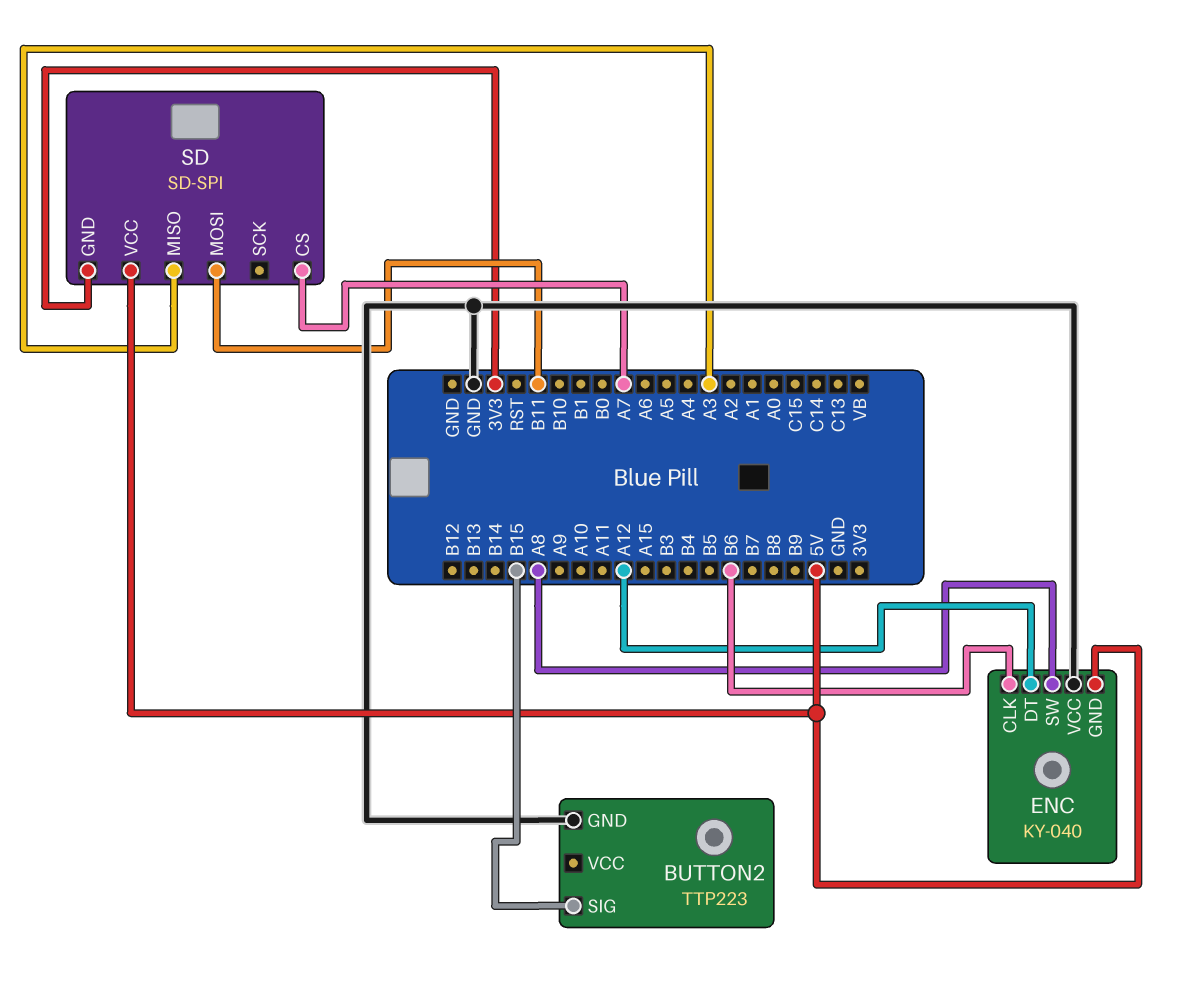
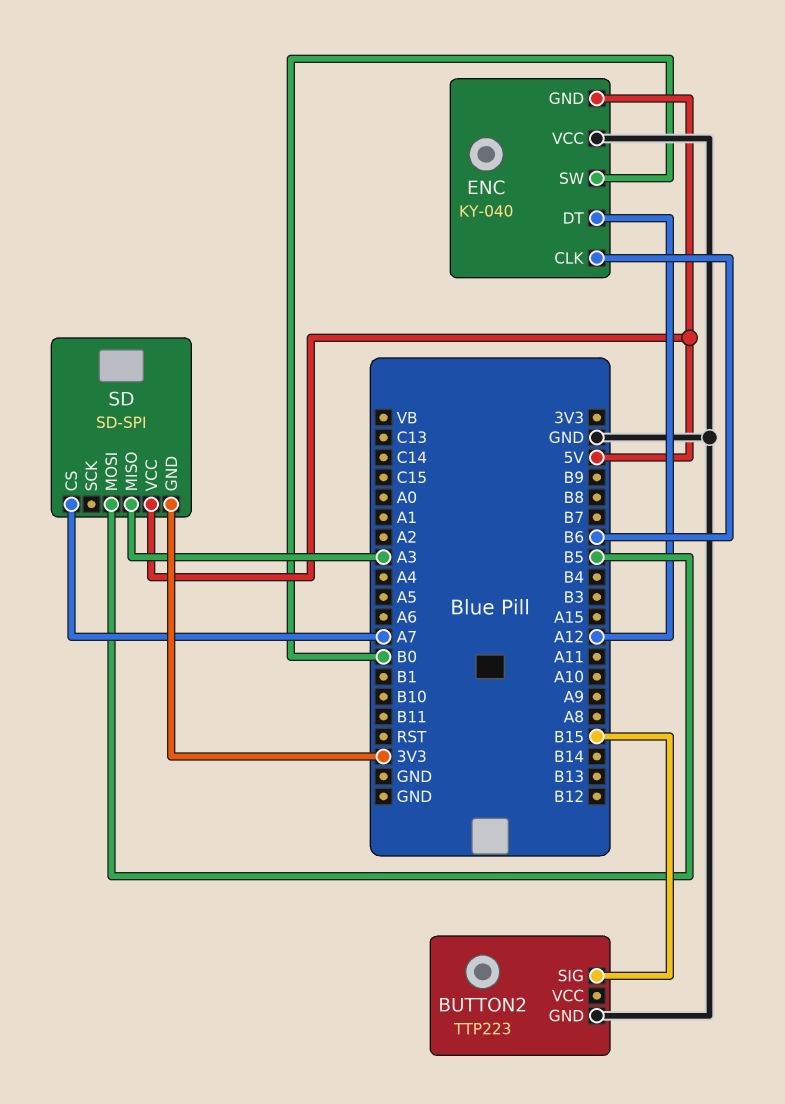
ENC pin SW: A8 -> B0
SD pin MOSI: B11 -> B5

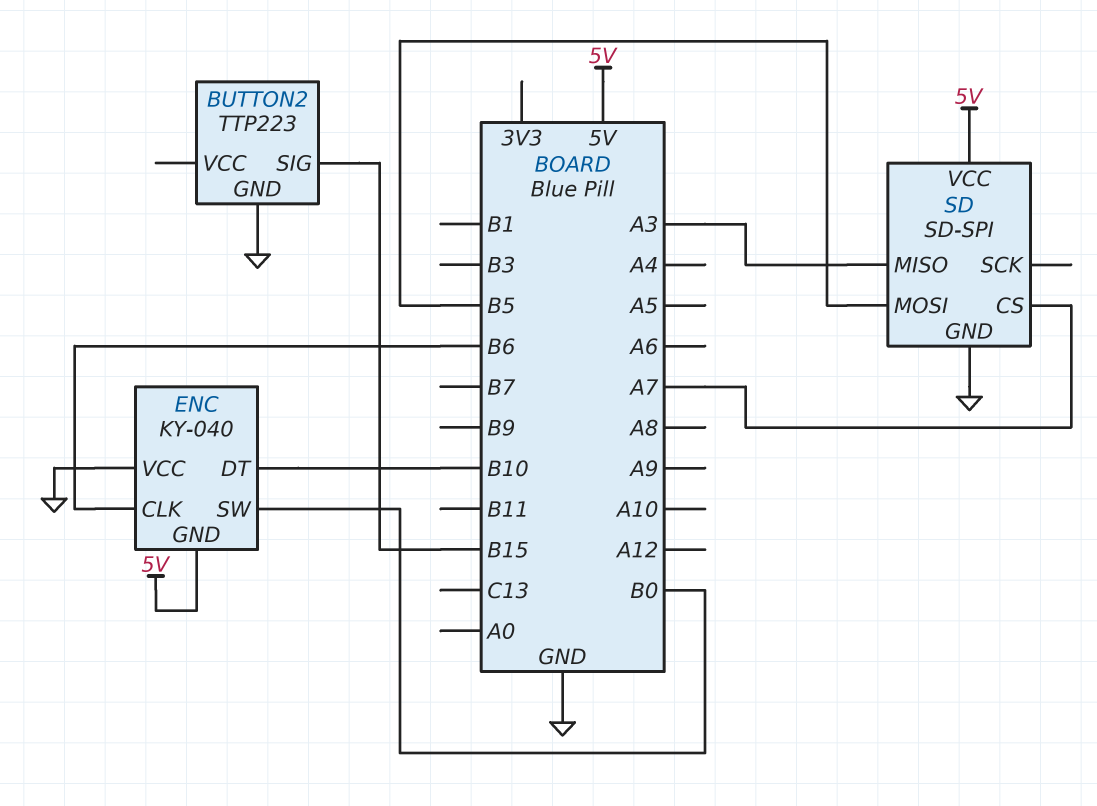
ENC pin DT: A12 -> B10
SD pin GND: 3V3 -> GND

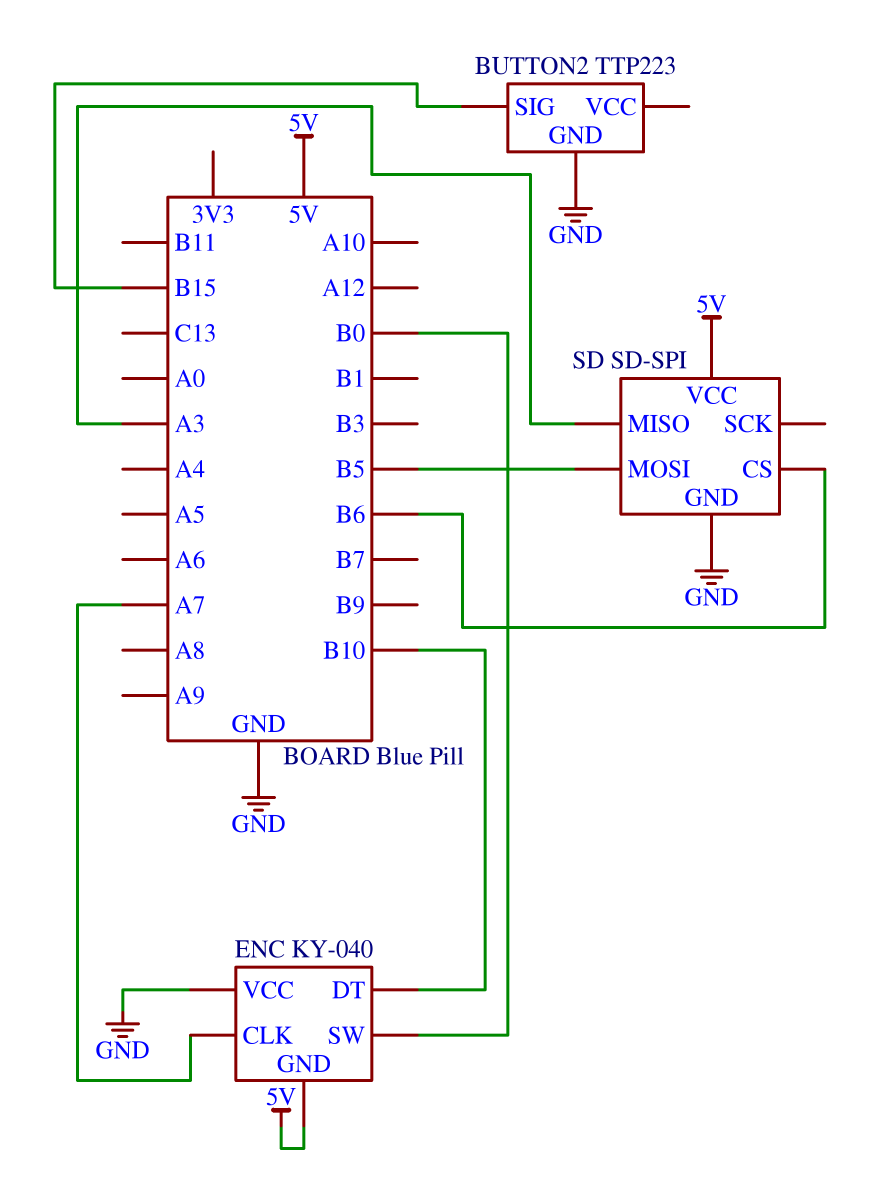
ENC pin CLK: B6 -> A7
SD pin CS: A7 -> B6

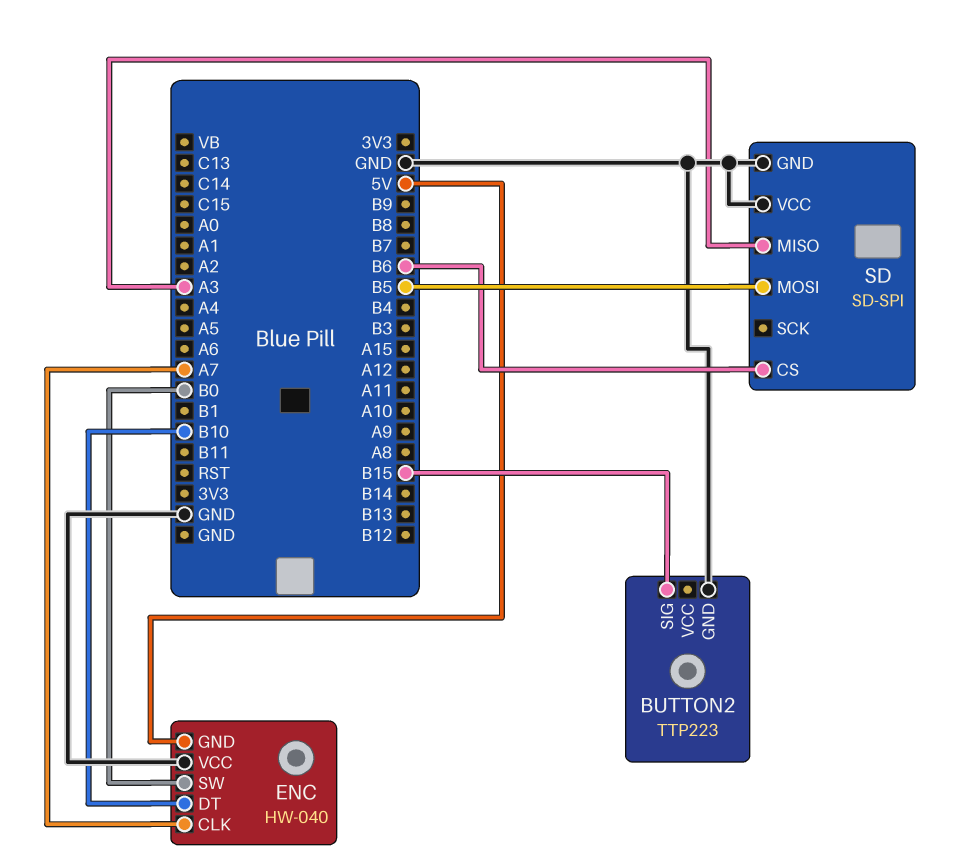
ENC: KY-040 -> HW-040
SD pin VCC: 5V -> GND

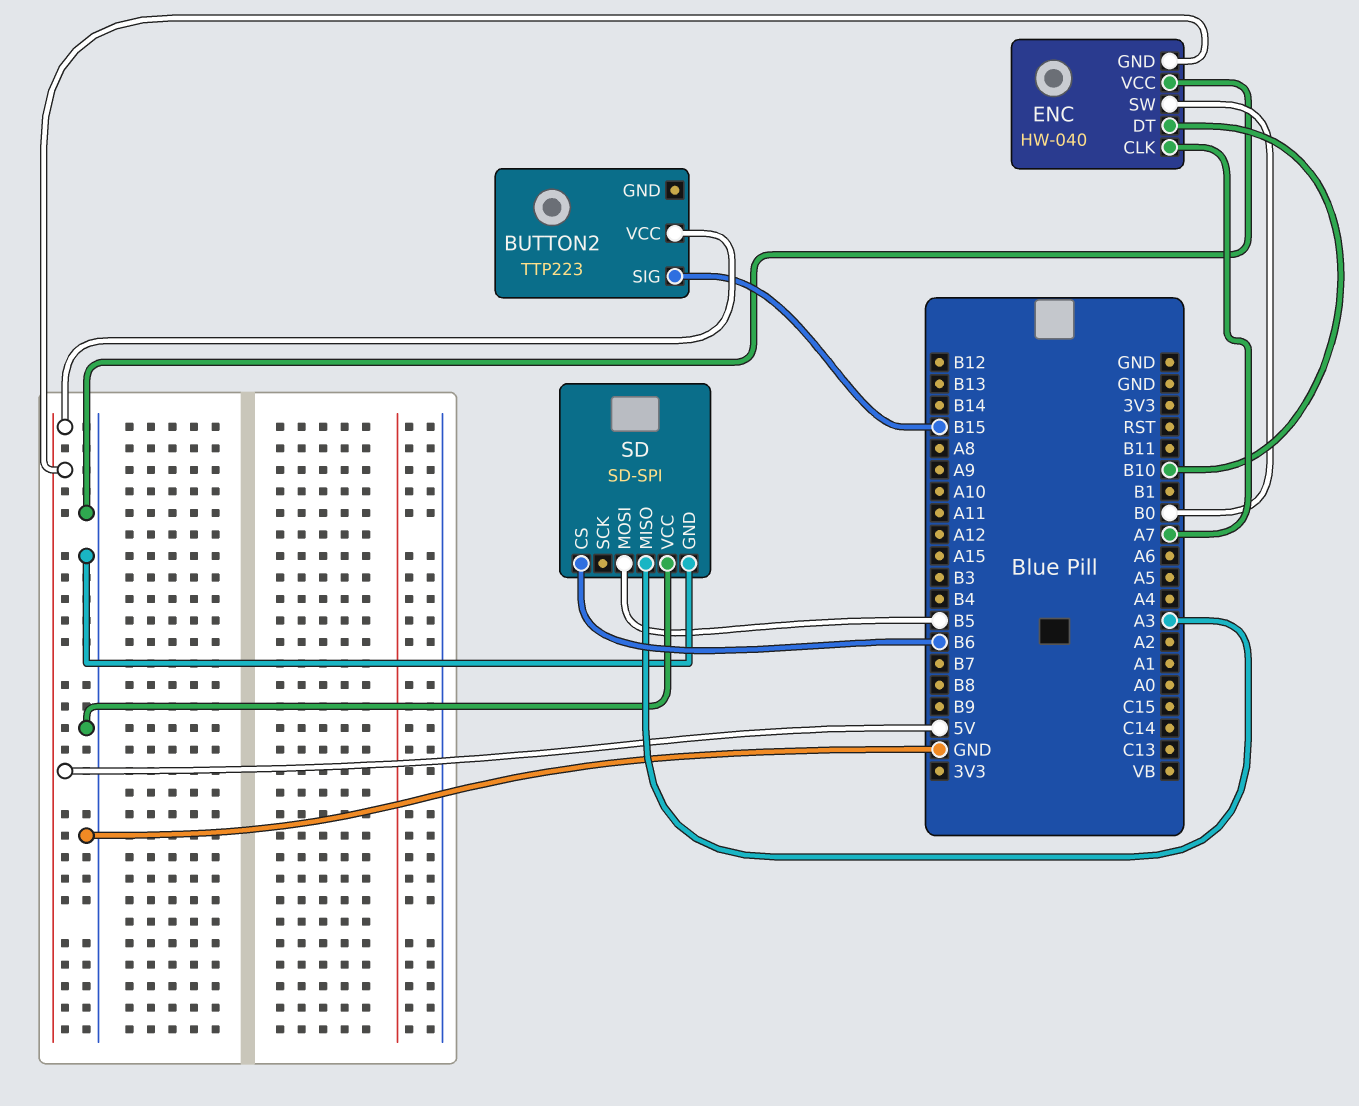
BUTTON2 pin GND: GND -> none
BUTTON2 pin VCC: none -> 5V

